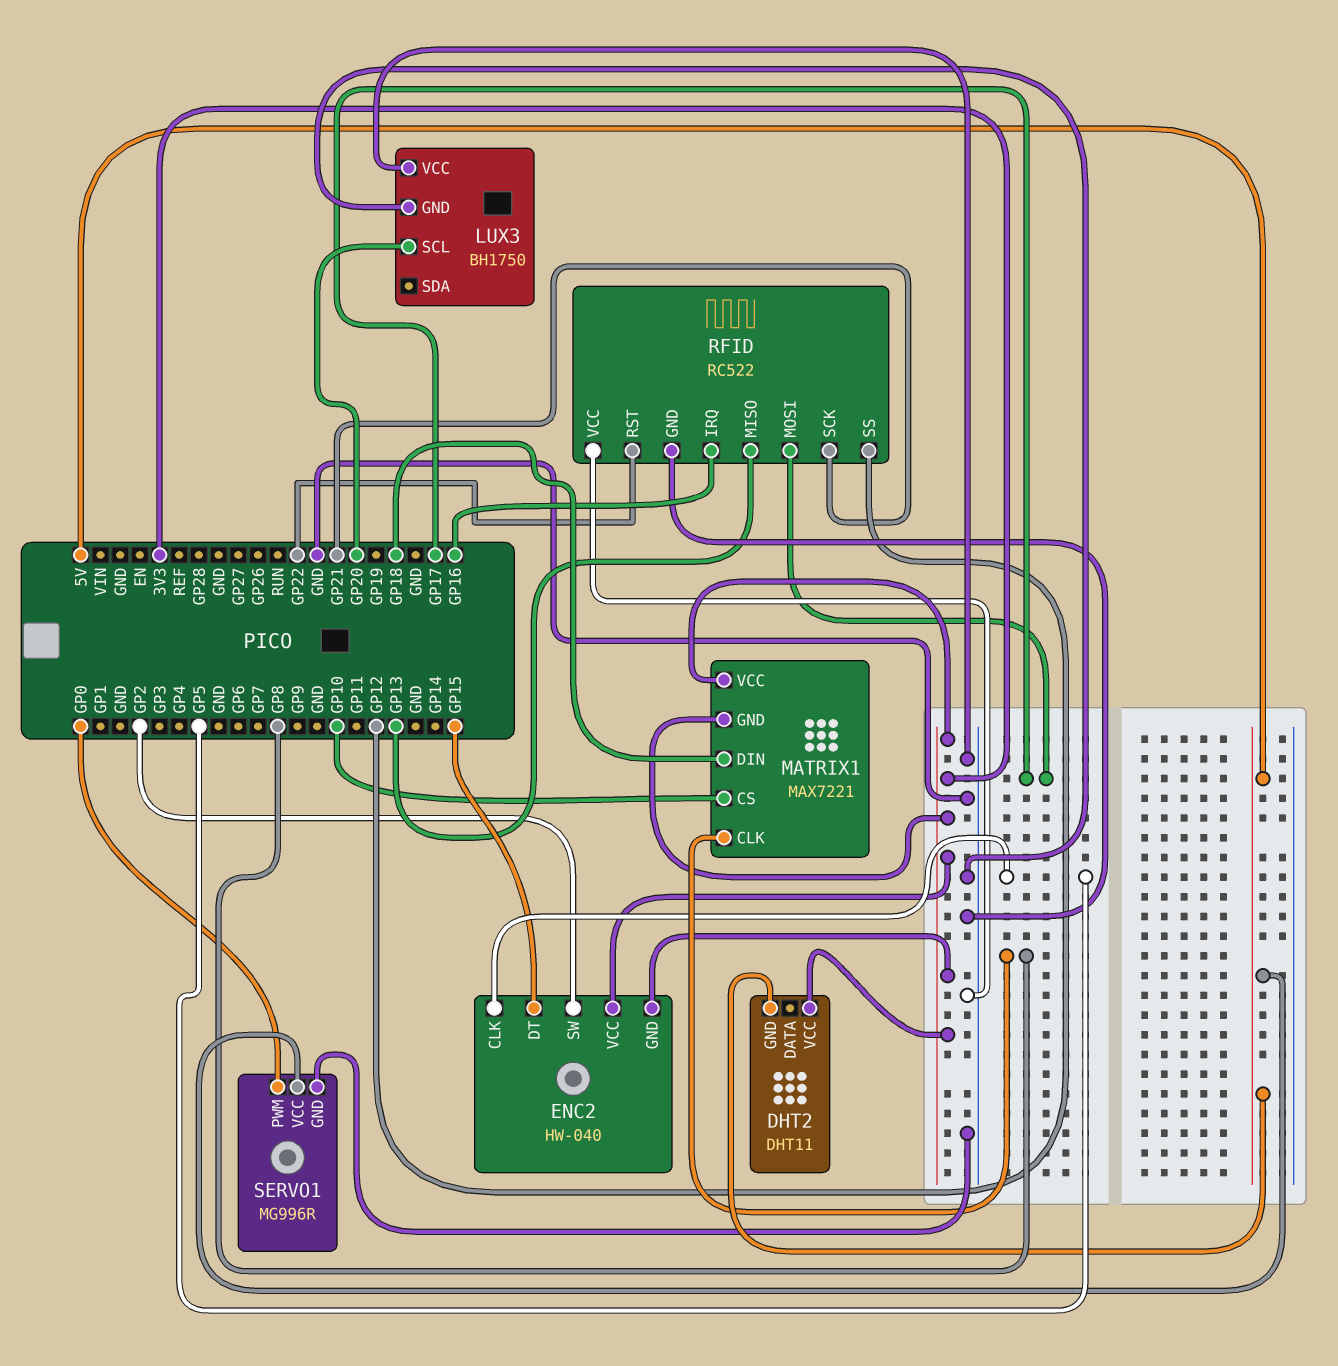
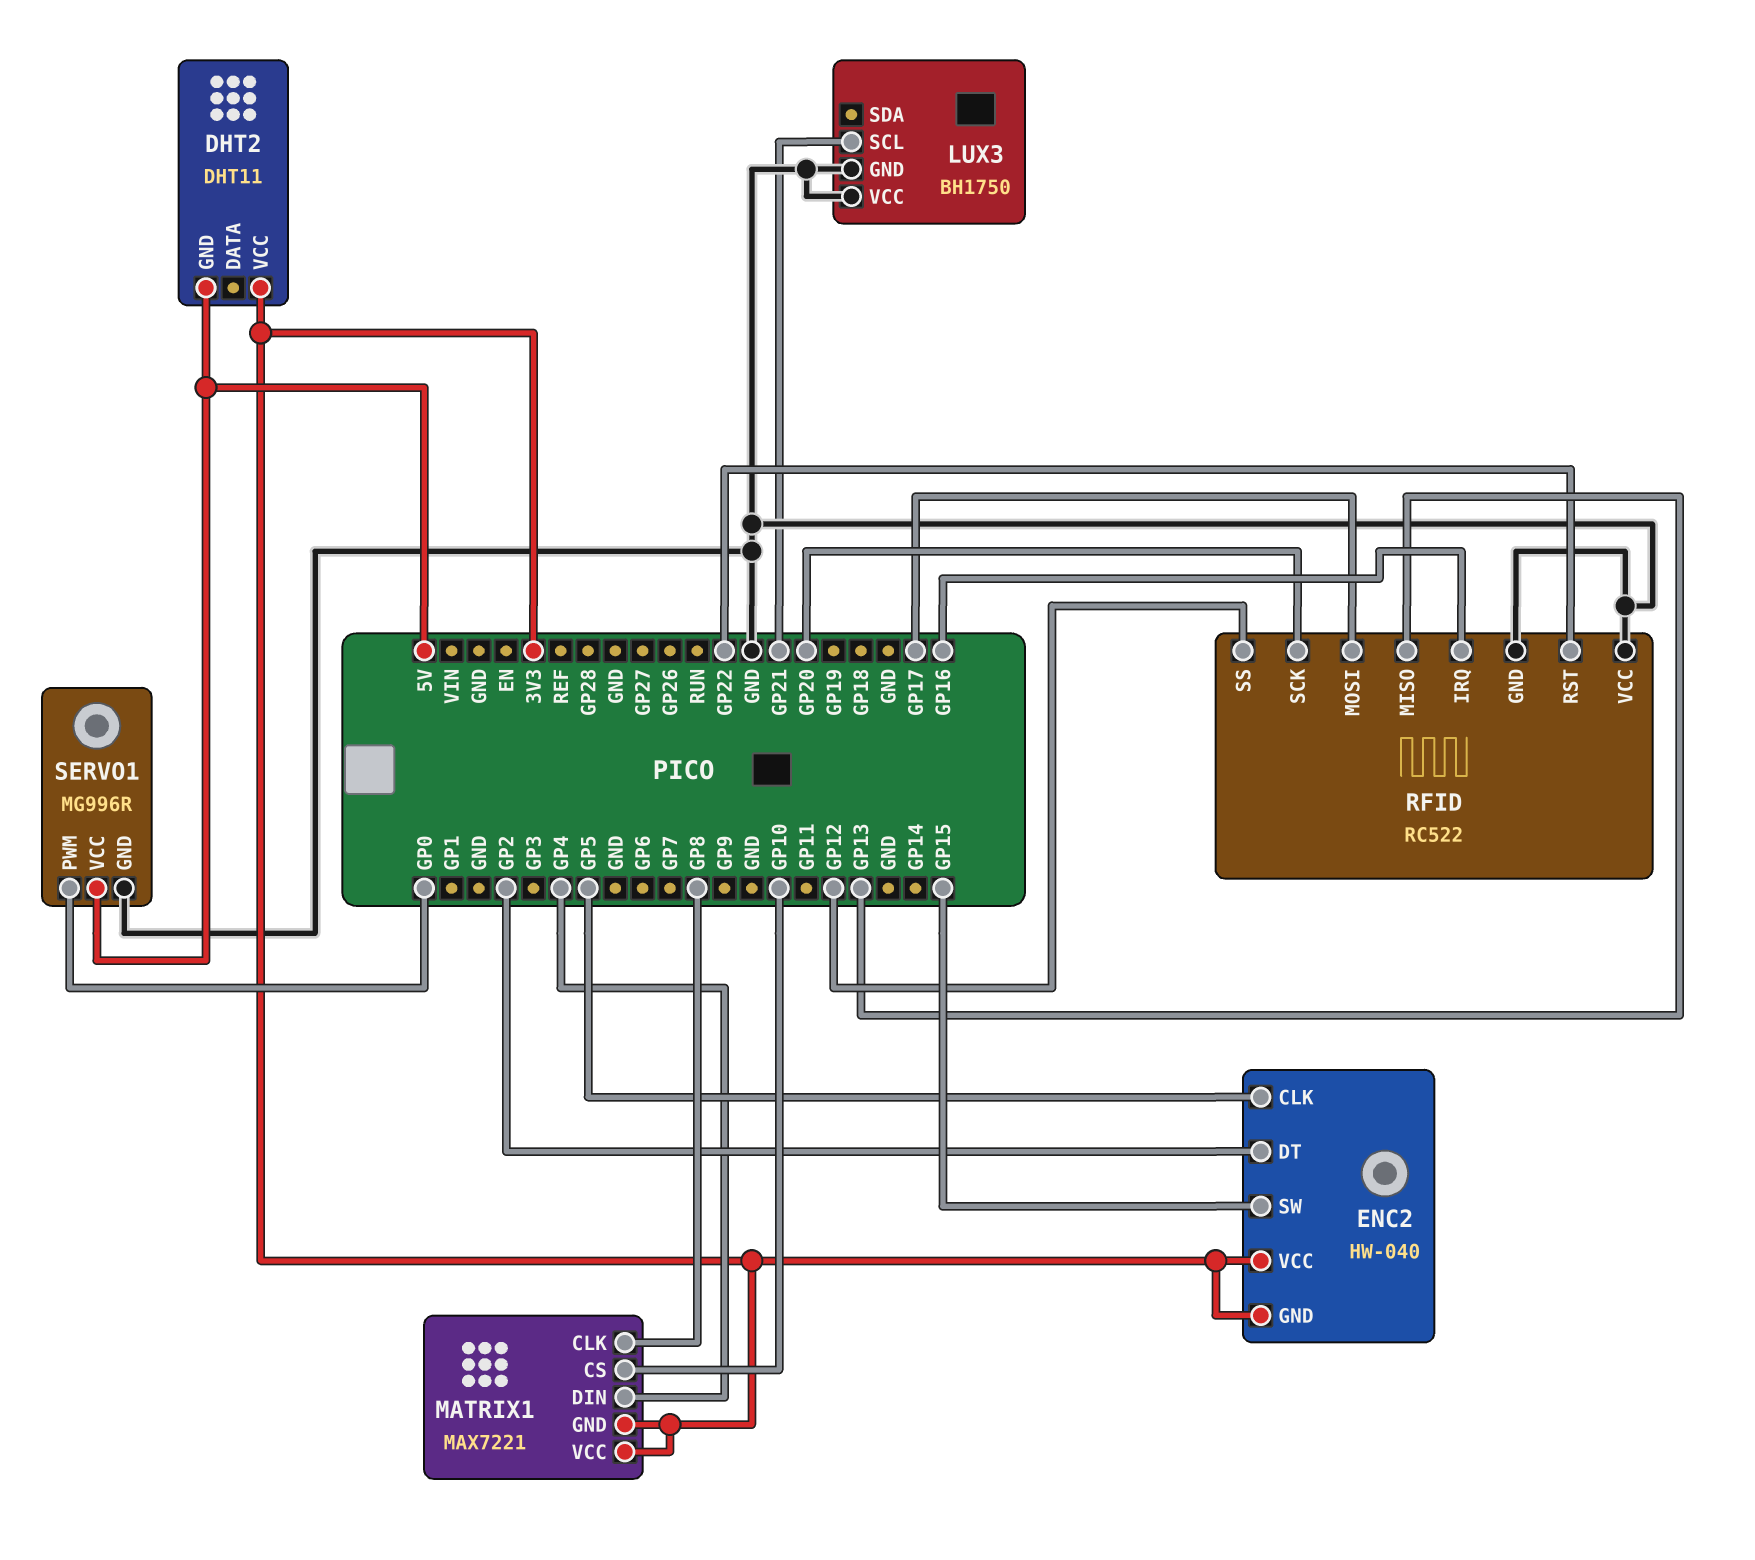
ENC2 pin DT: GP15 -> GP2
ENC2 pin SW: GP2 -> GP15
LUX3 pin SCL: GP20 -> GP21
MATRIX1 pin DIN: GP18 -> GP4
RFID pin SCK: GP21 -> GP20

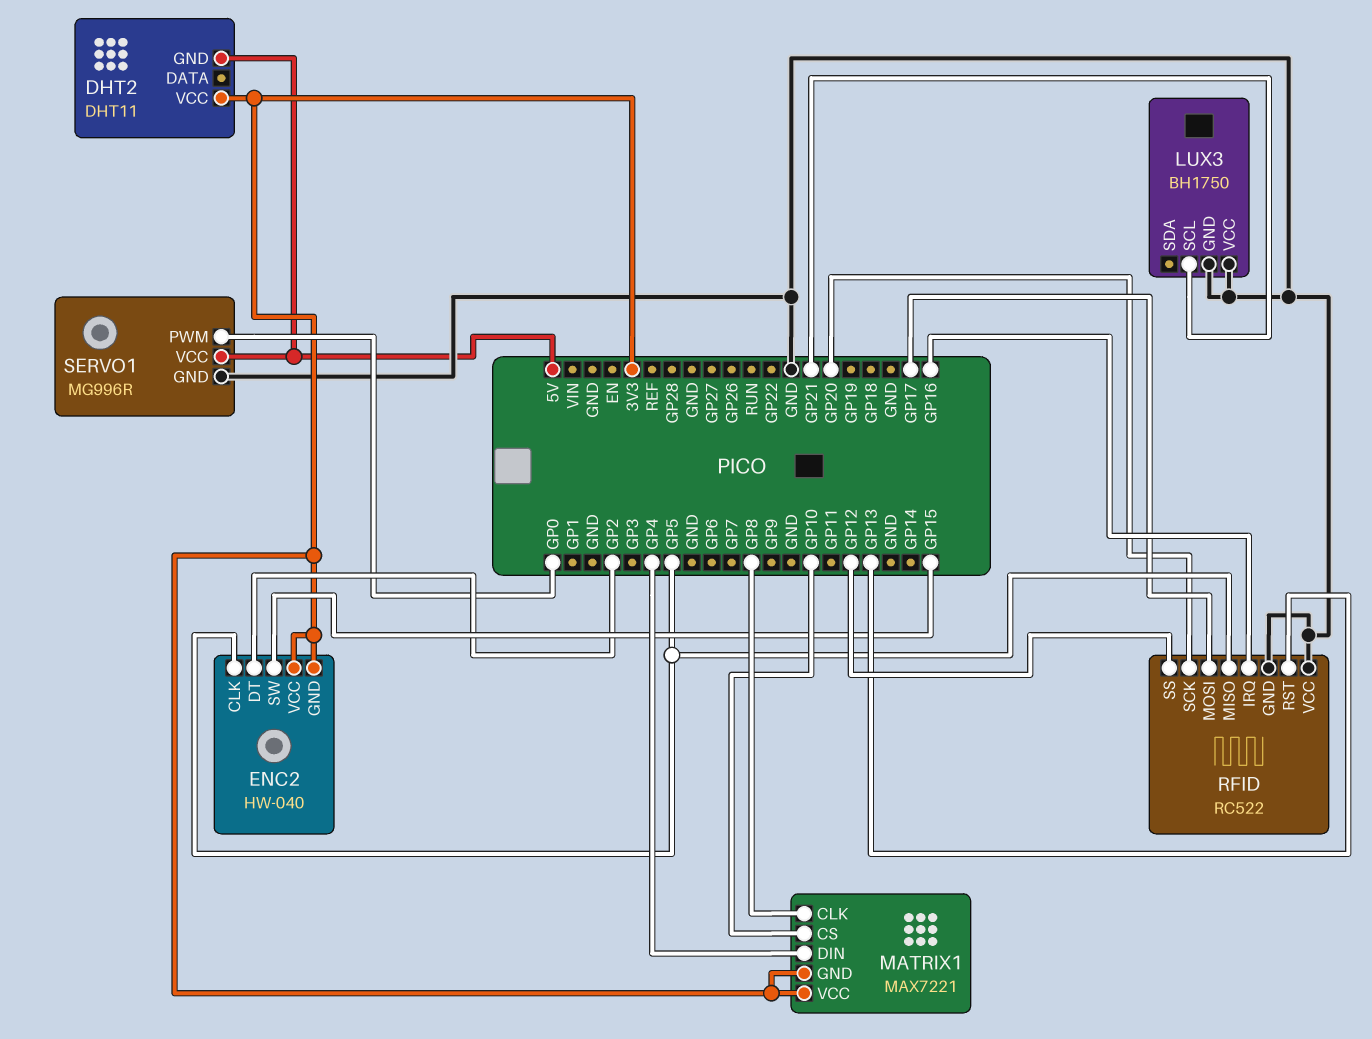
RFID pin MISO: GP13 -> GP5
RFID pin RST: GP22 -> GP13

